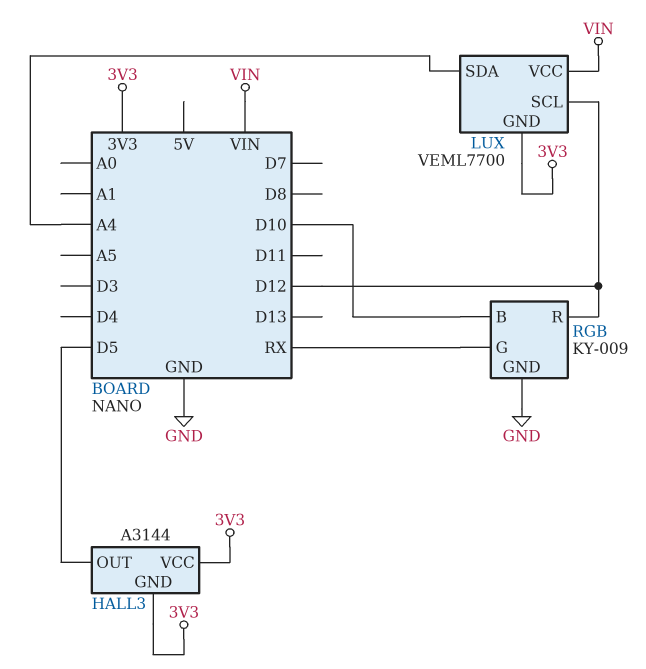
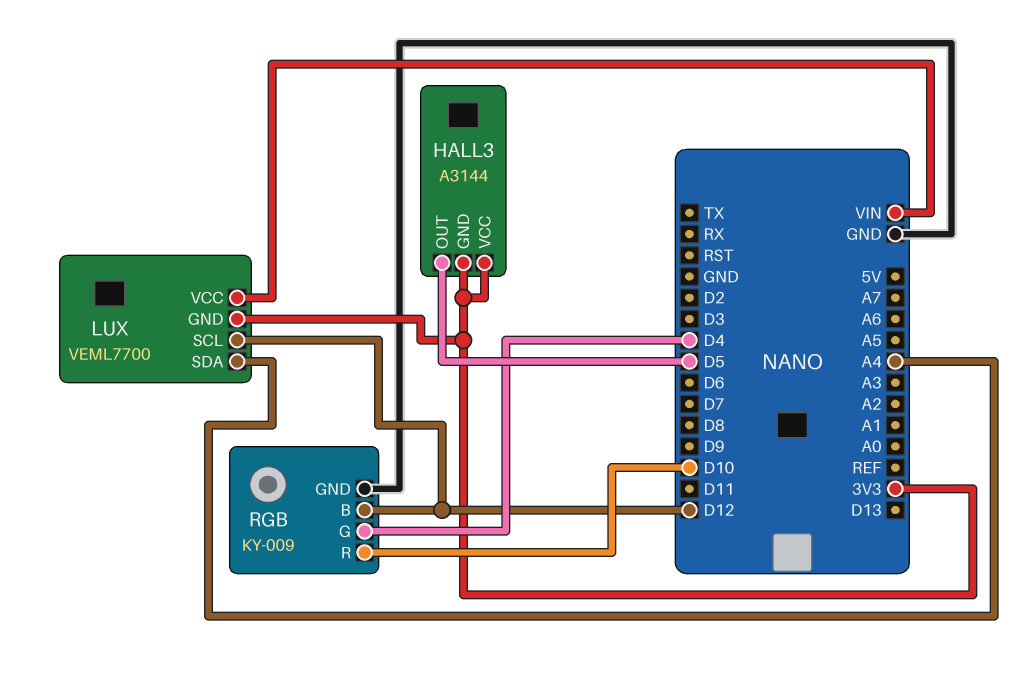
RGB pin B: D10 -> D12
RGB pin G: RX -> D4
RGB pin R: D12 -> D10

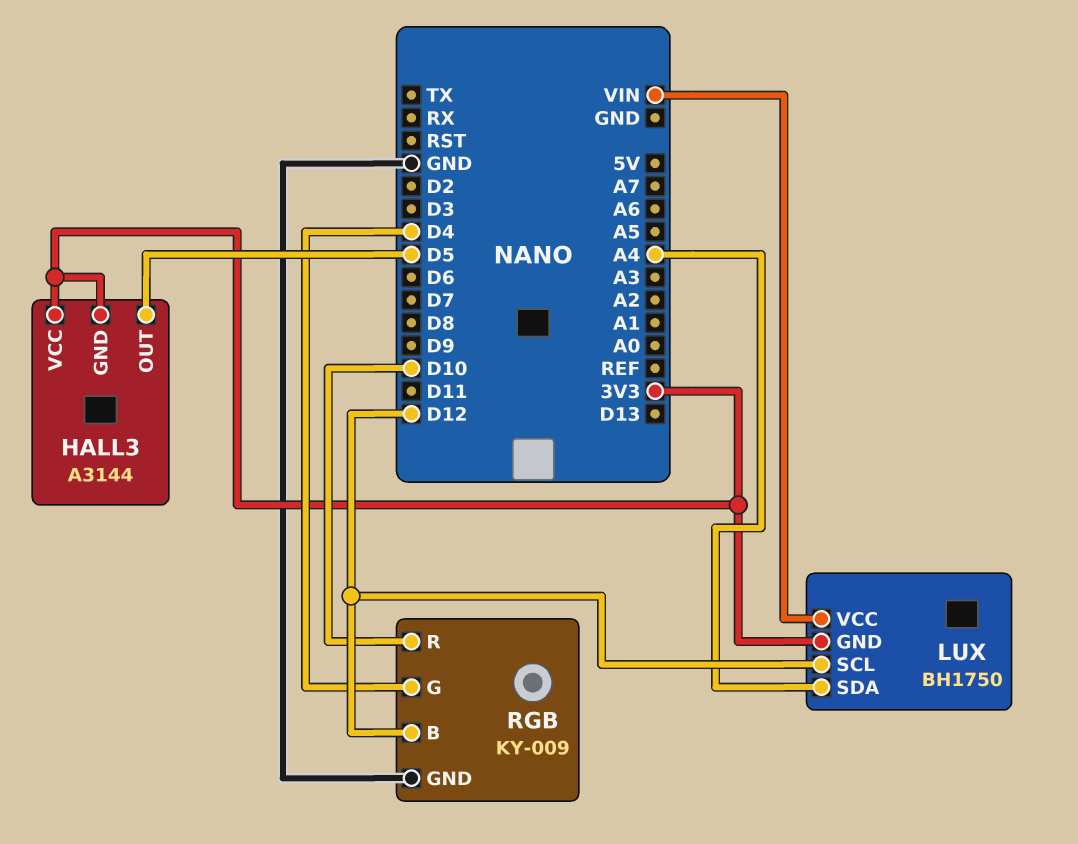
LUX: VEML7700 -> BH1750

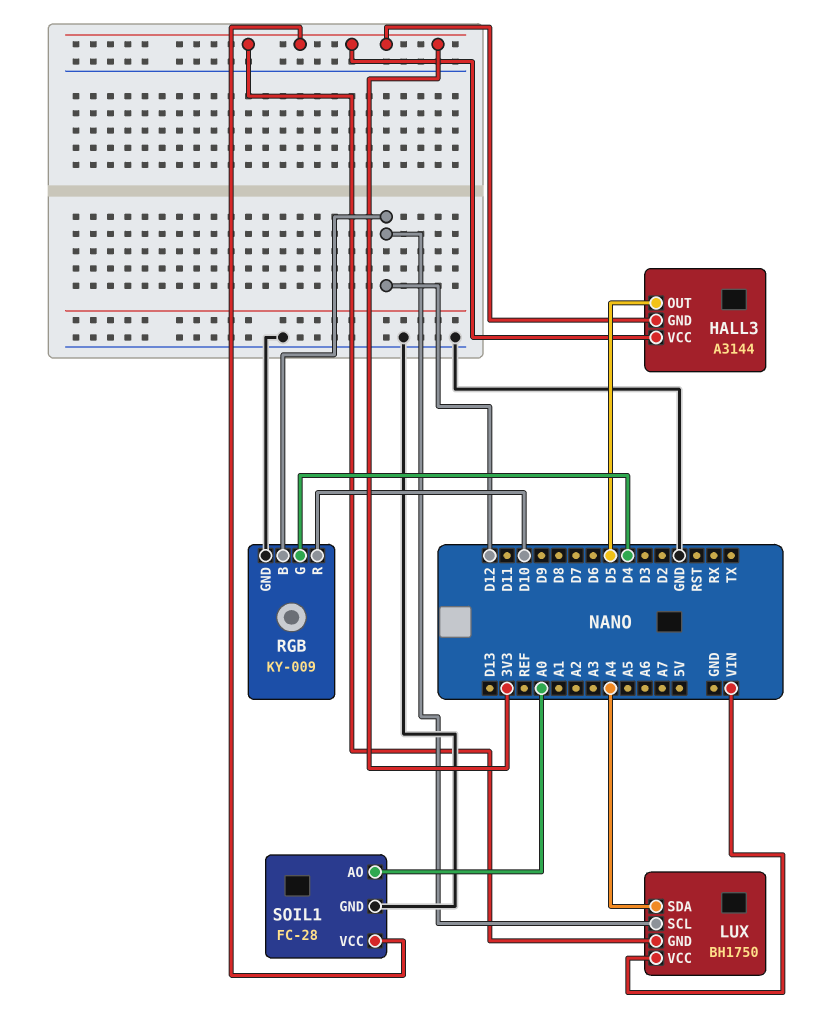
SOIL1: none -> FC-28
SOIL1 pin AO: none -> A0
SOIL1 pin GND: none -> GND
SOIL1 pin VCC: none -> 3V3

